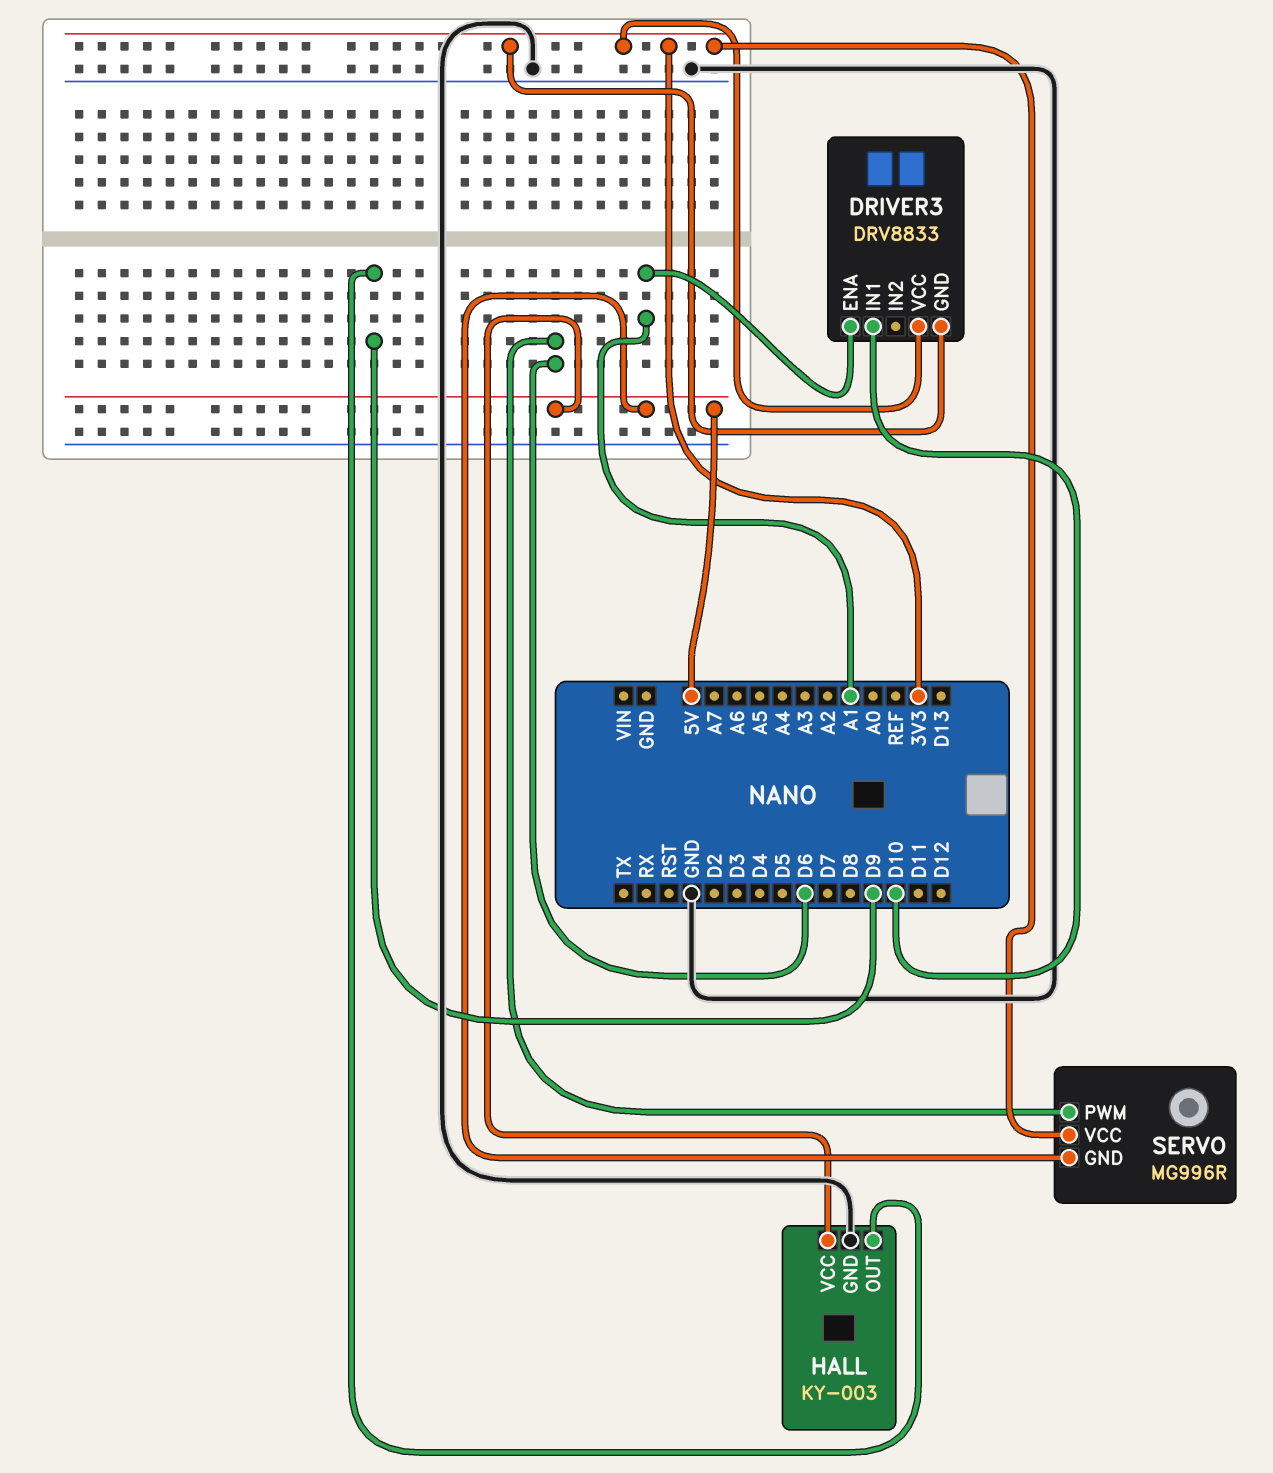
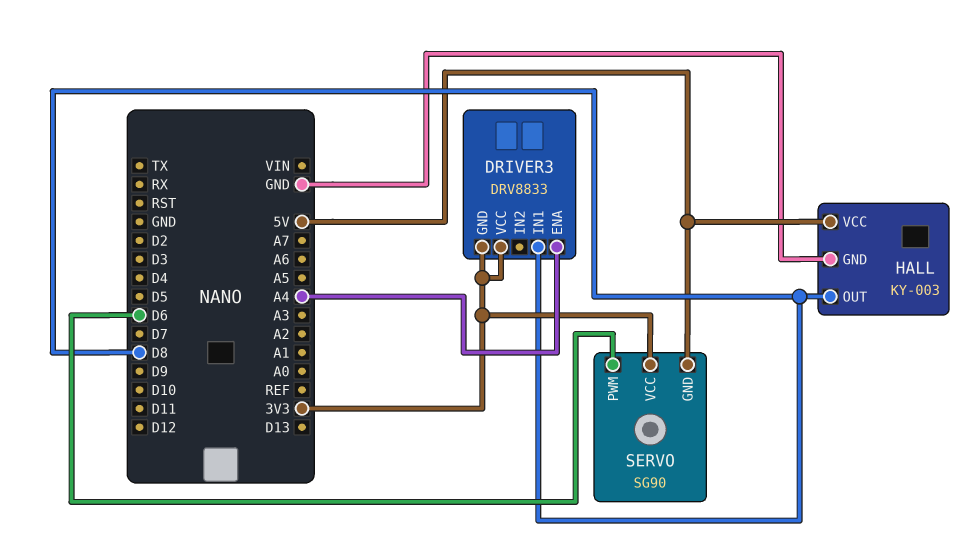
DRIVER3 pin ENA: A1 -> A4
DRIVER3 pin IN1: D10 -> D8
HALL pin OUT: D9 -> D8
SERVO: MG996R -> SG90

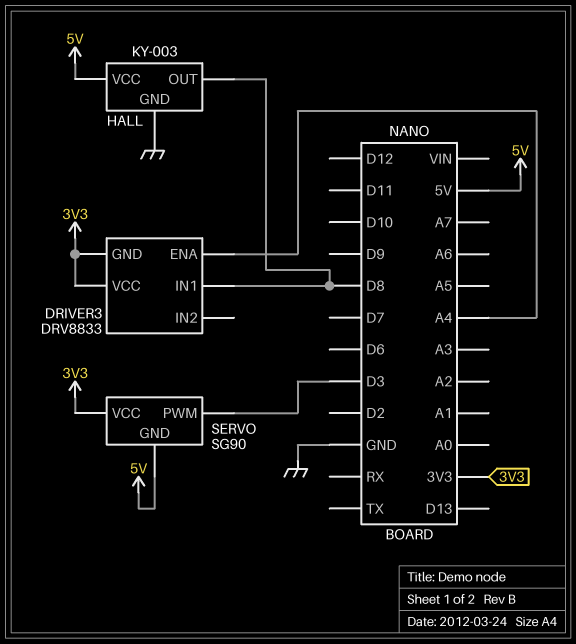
SERVO pin PWM: D6 -> D3

